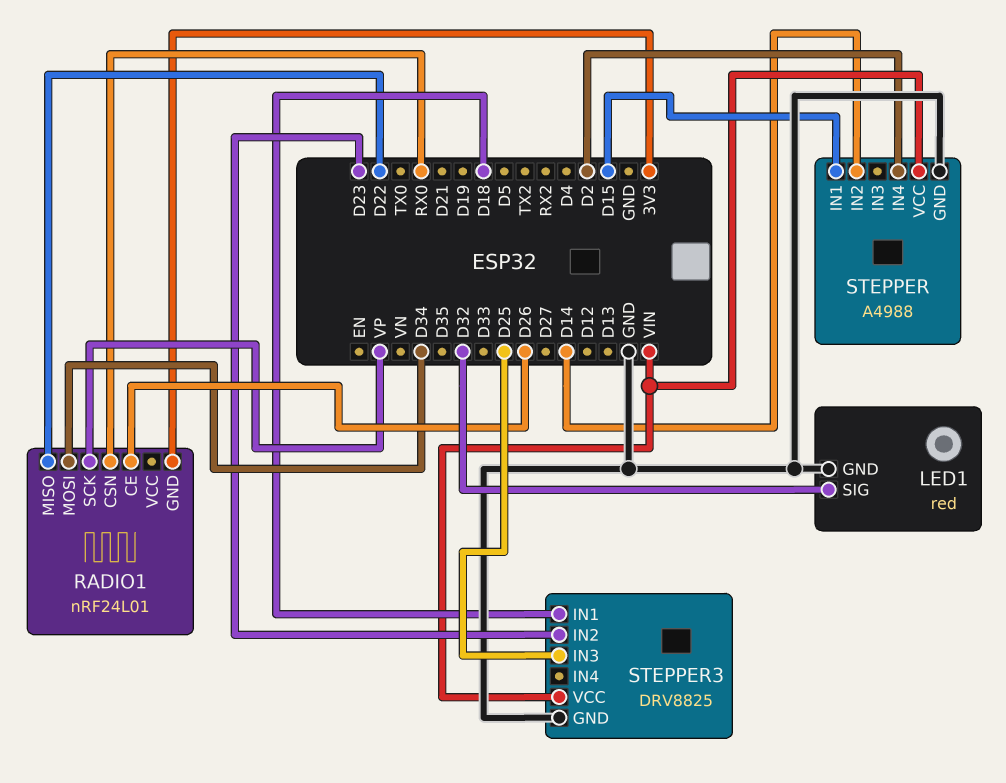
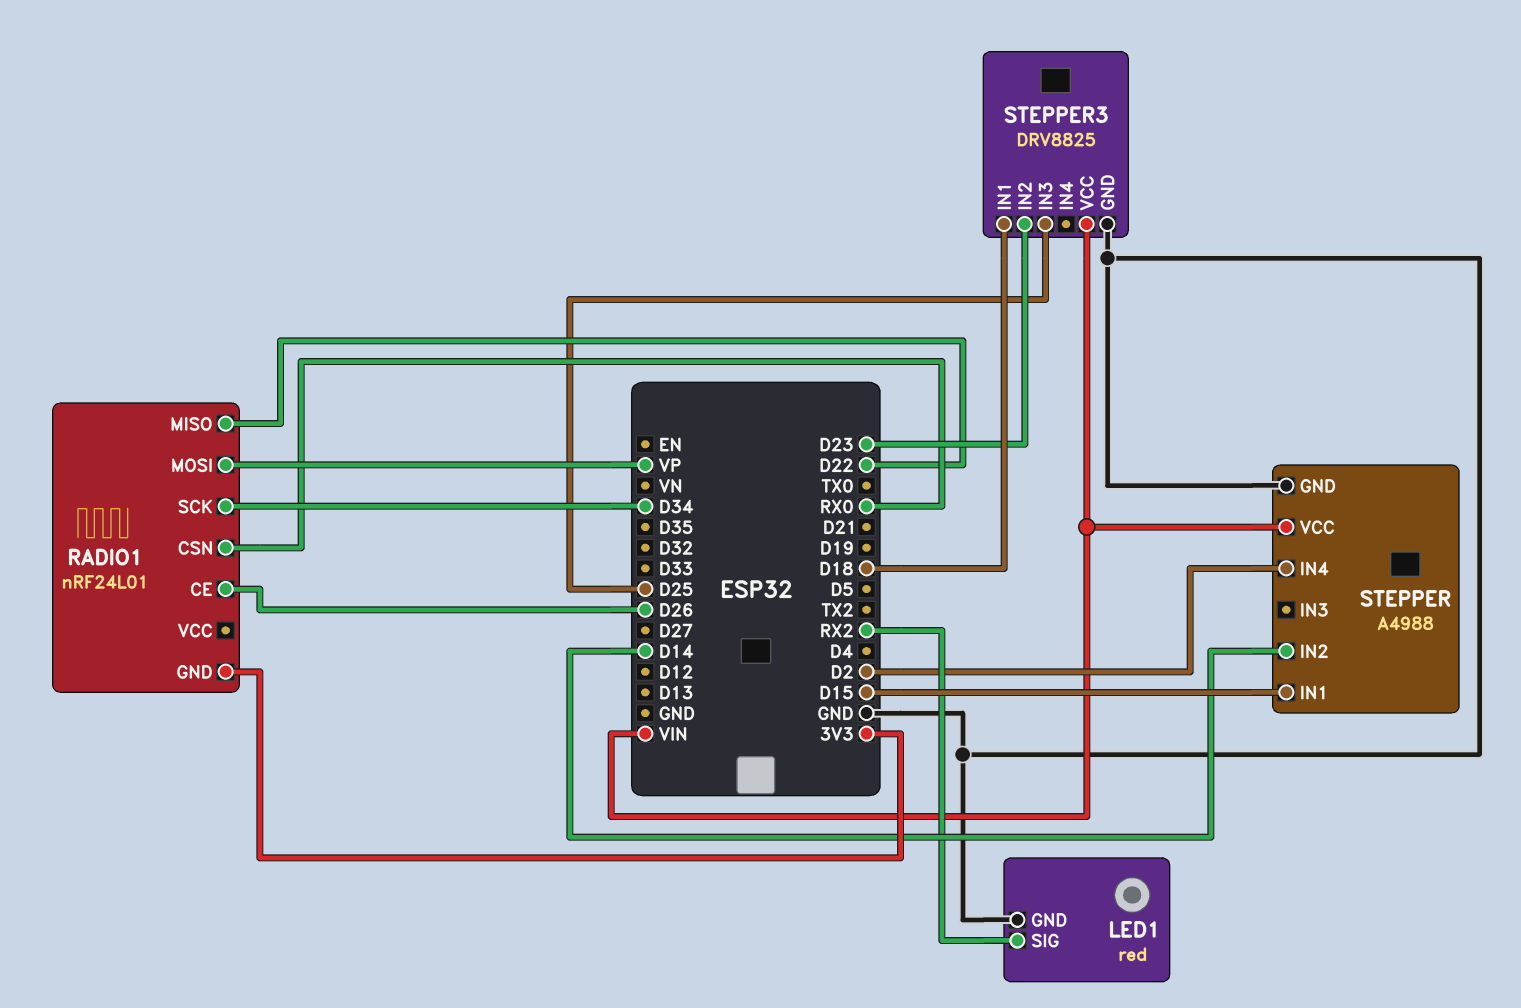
LED1 pin SIG: D32 -> RX2
RADIO1 pin MOSI: D34 -> VP
RADIO1 pin SCK: VP -> D34

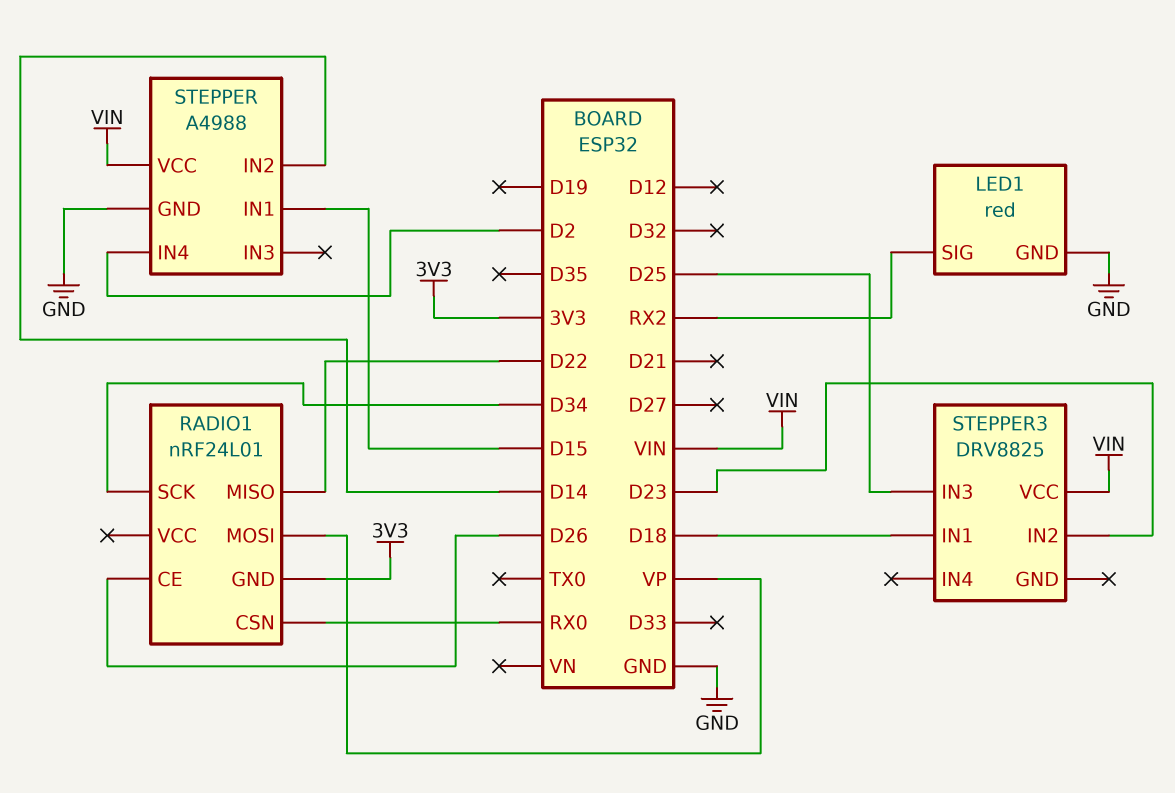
STEPPER3 pin GND: GND -> none

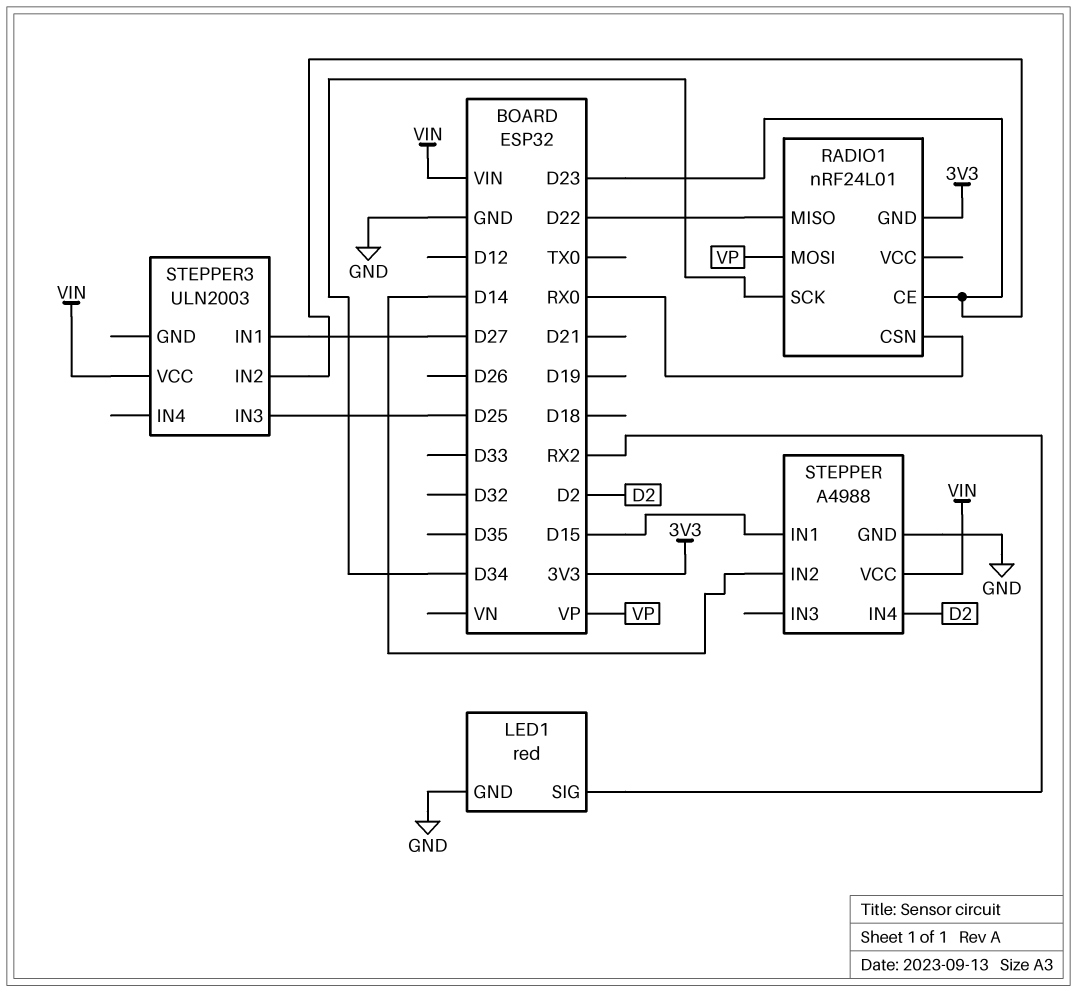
RADIO1 pin CE: D26 -> D23
STEPPER3: DRV8825 -> ULN2003
STEPPER3 pin IN1: D18 -> D27

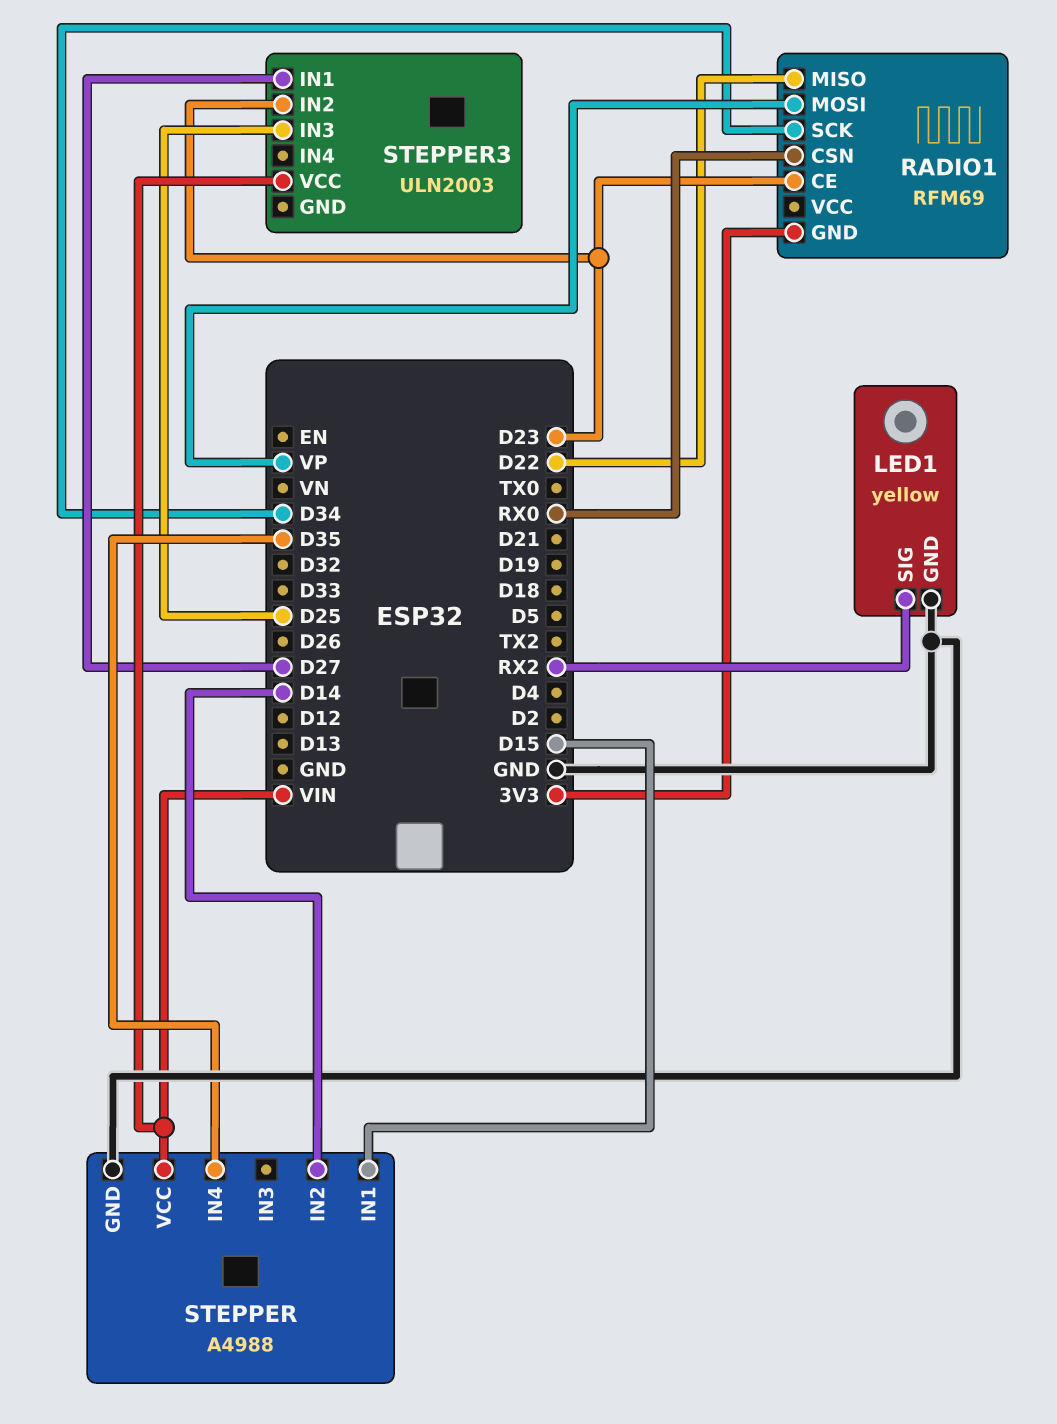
LED1: red -> yellow
RADIO1: nRF24L01 -> RFM69
STEPPER pin IN4: D2 -> D35

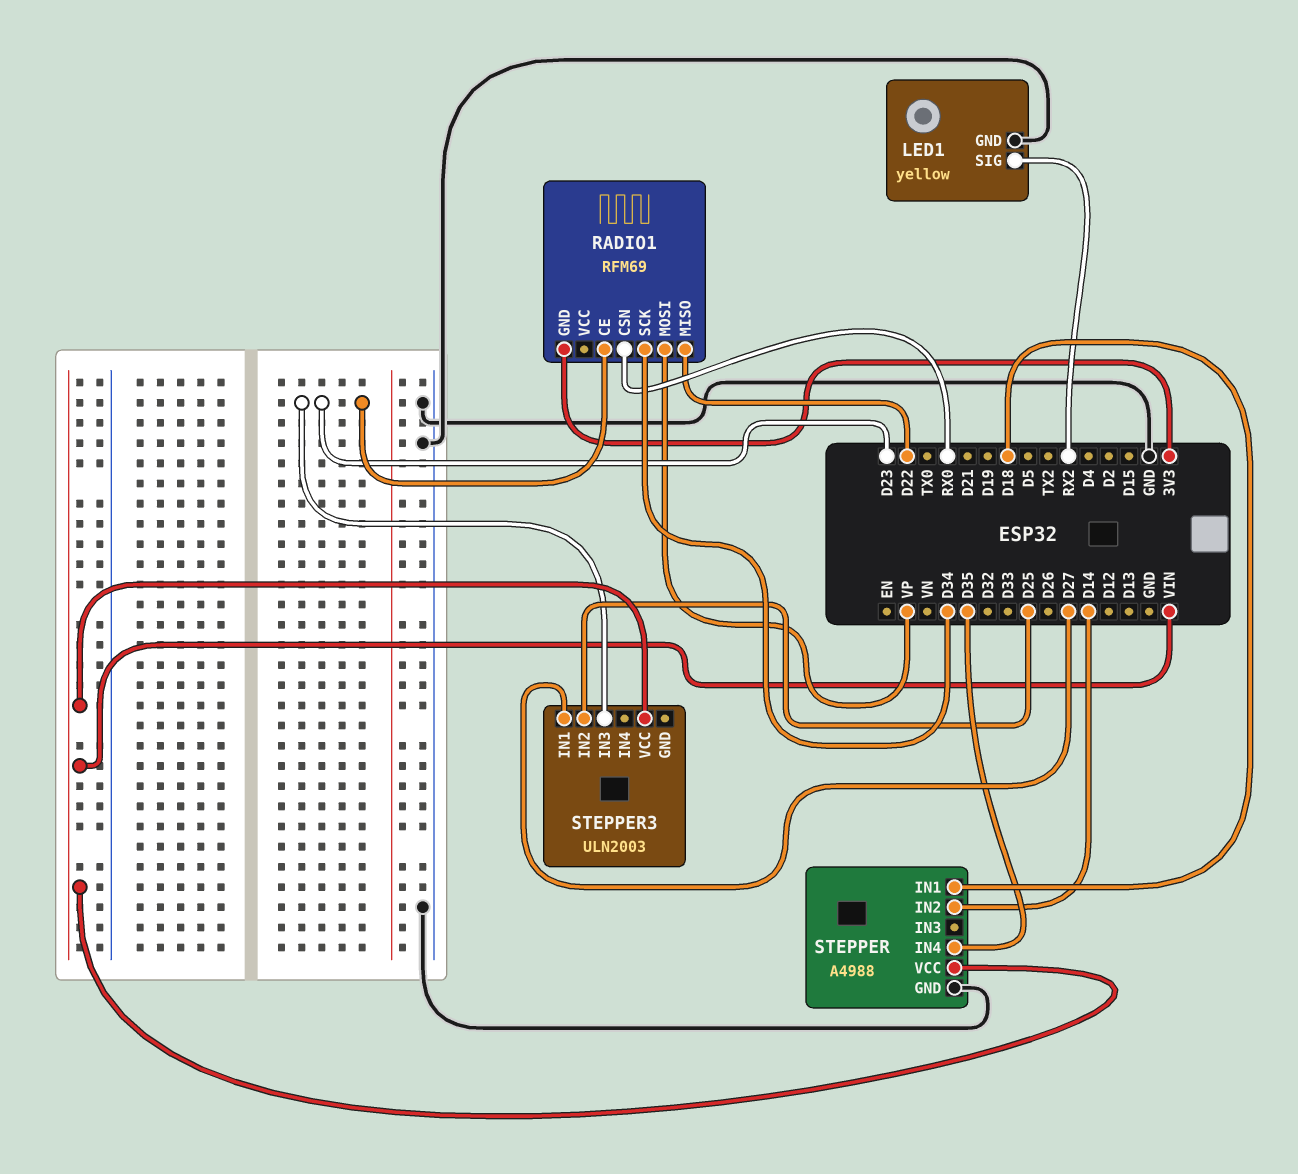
STEPPER pin IN1: D15 -> D18
STEPPER3 pin IN2: D23 -> D25
STEPPER3 pin IN3: D25 -> D23

